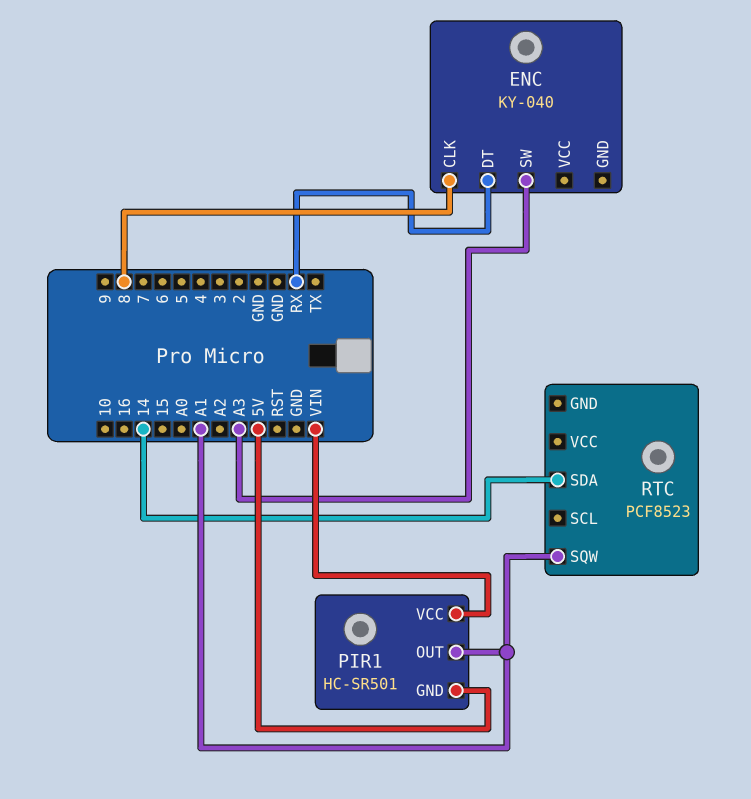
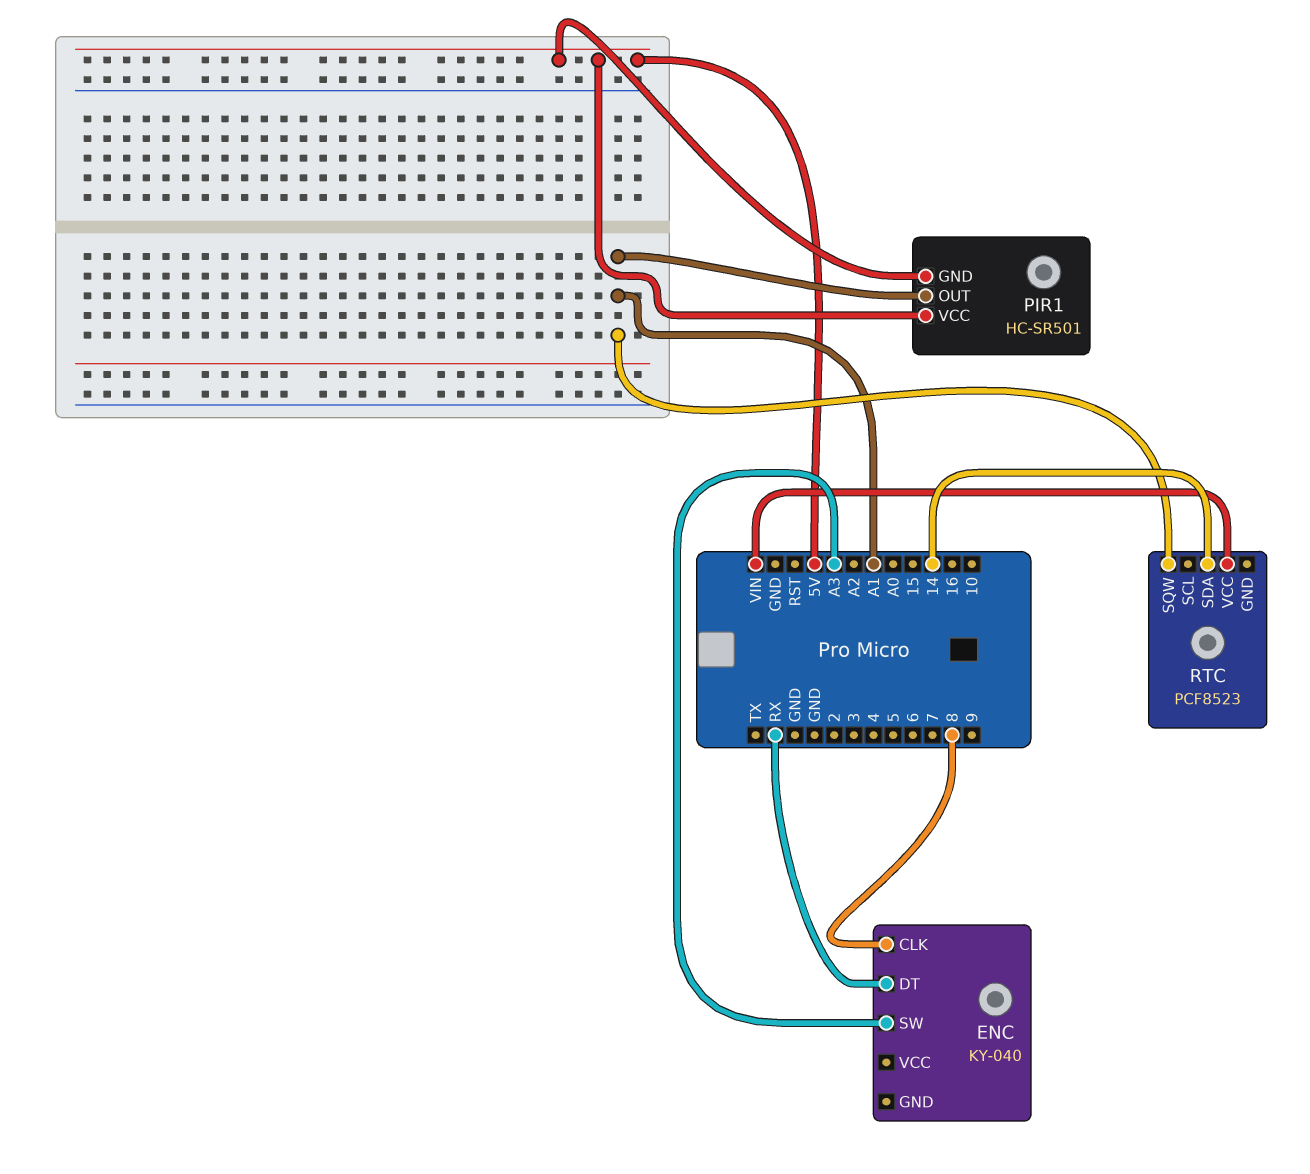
PIR1 pin VCC: VIN -> 5V
RTC pin VCC: none -> VIN

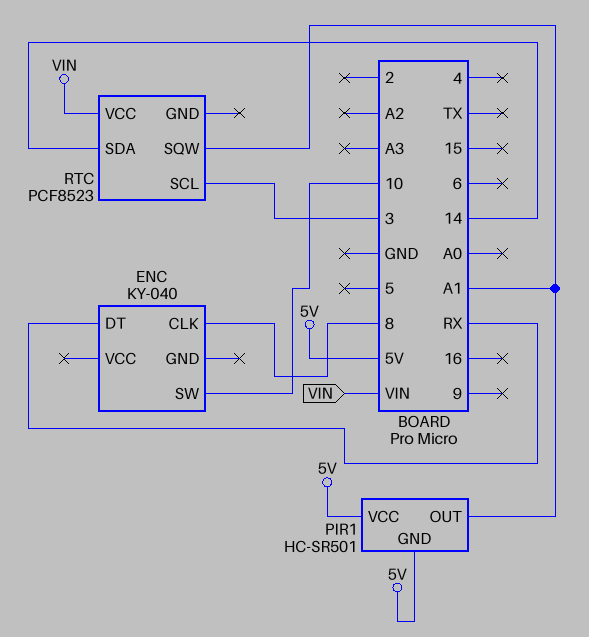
ENC pin SW: A3 -> 10
RTC pin SCL: none -> 3

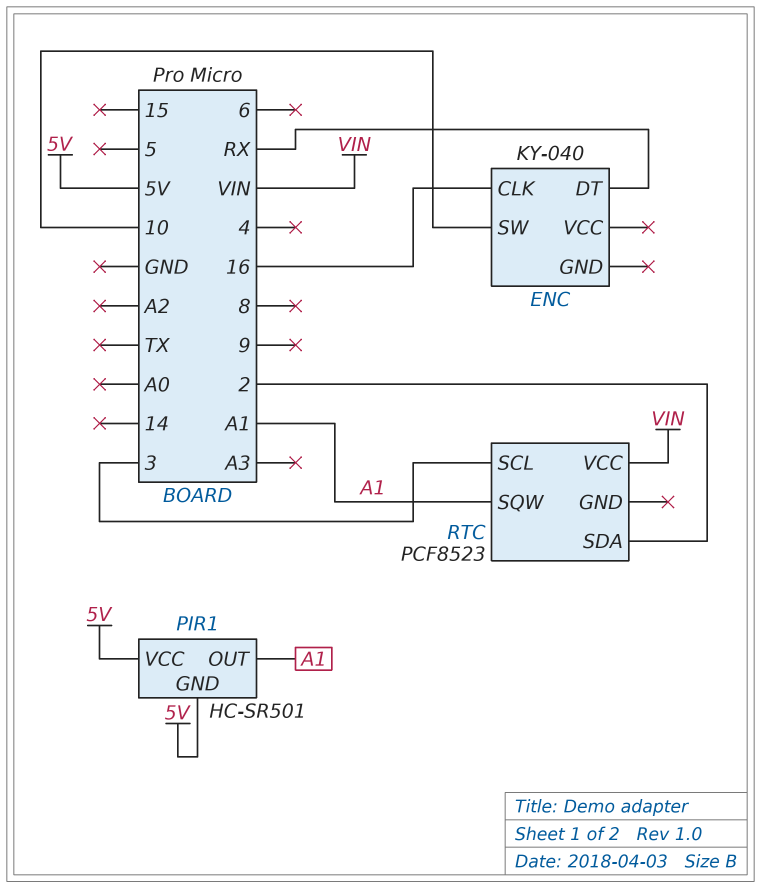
ENC pin CLK: 8 -> 16
RTC pin SDA: 14 -> 2

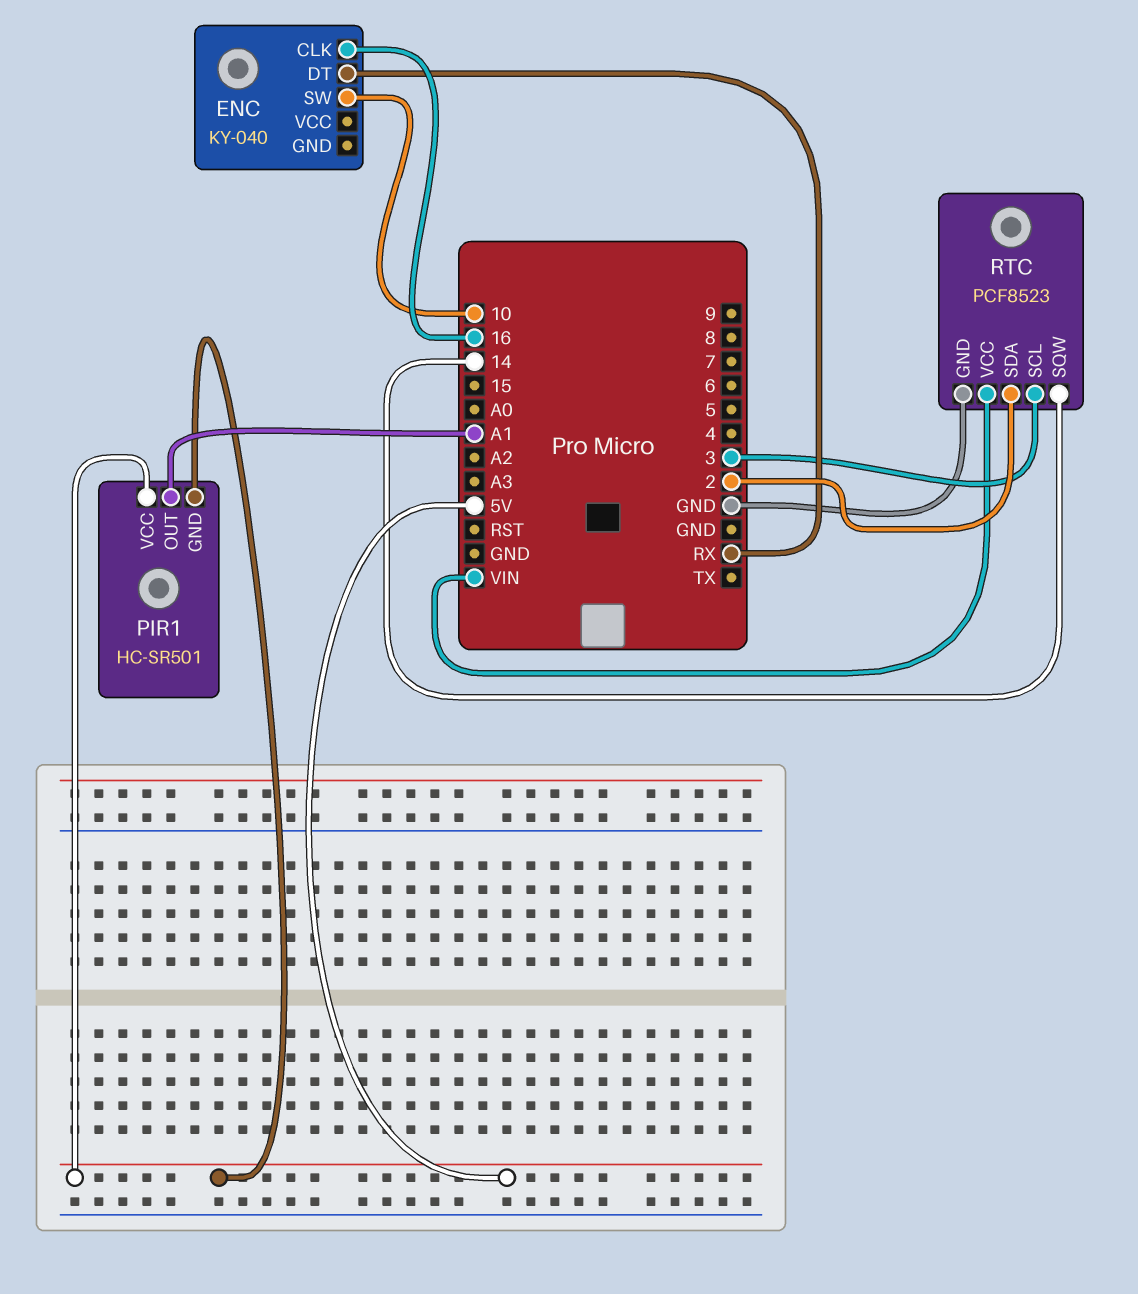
RTC pin GND: none -> GND
RTC pin SQW: A1 -> 14

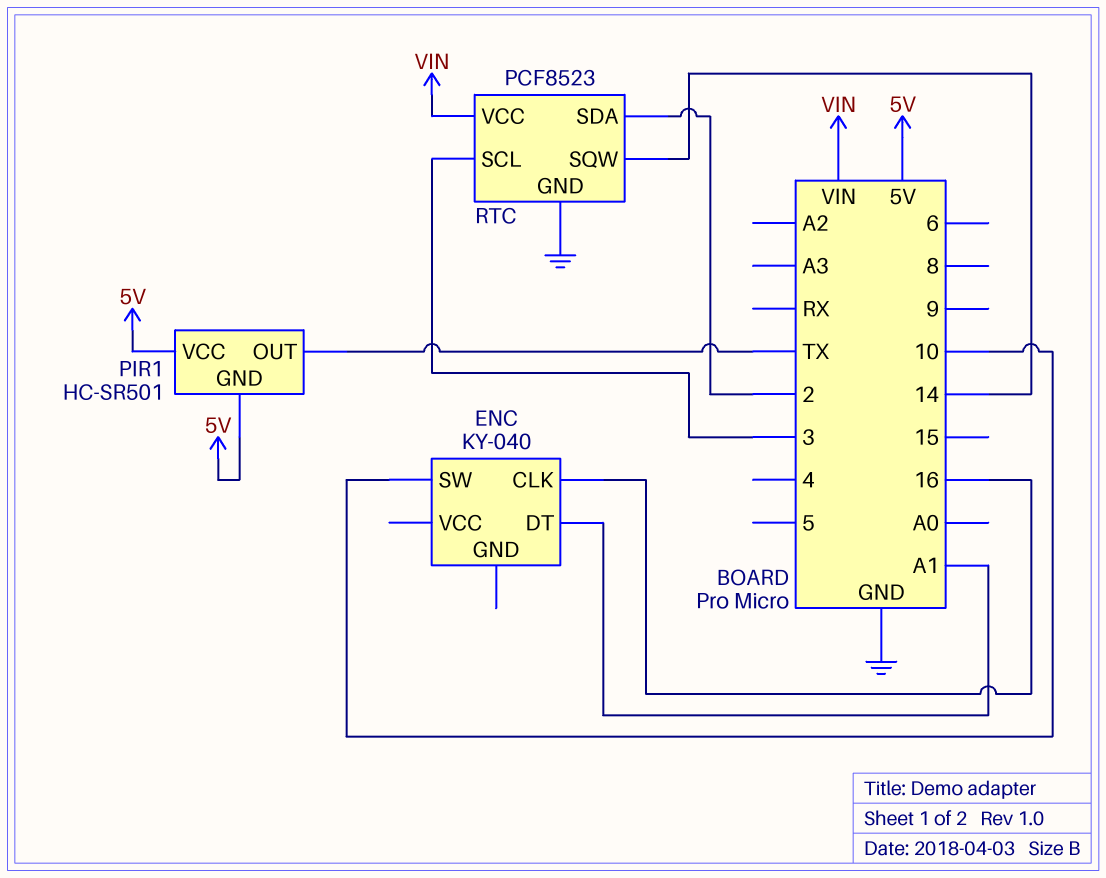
ENC pin DT: RX -> A1
PIR1 pin OUT: A1 -> TX

